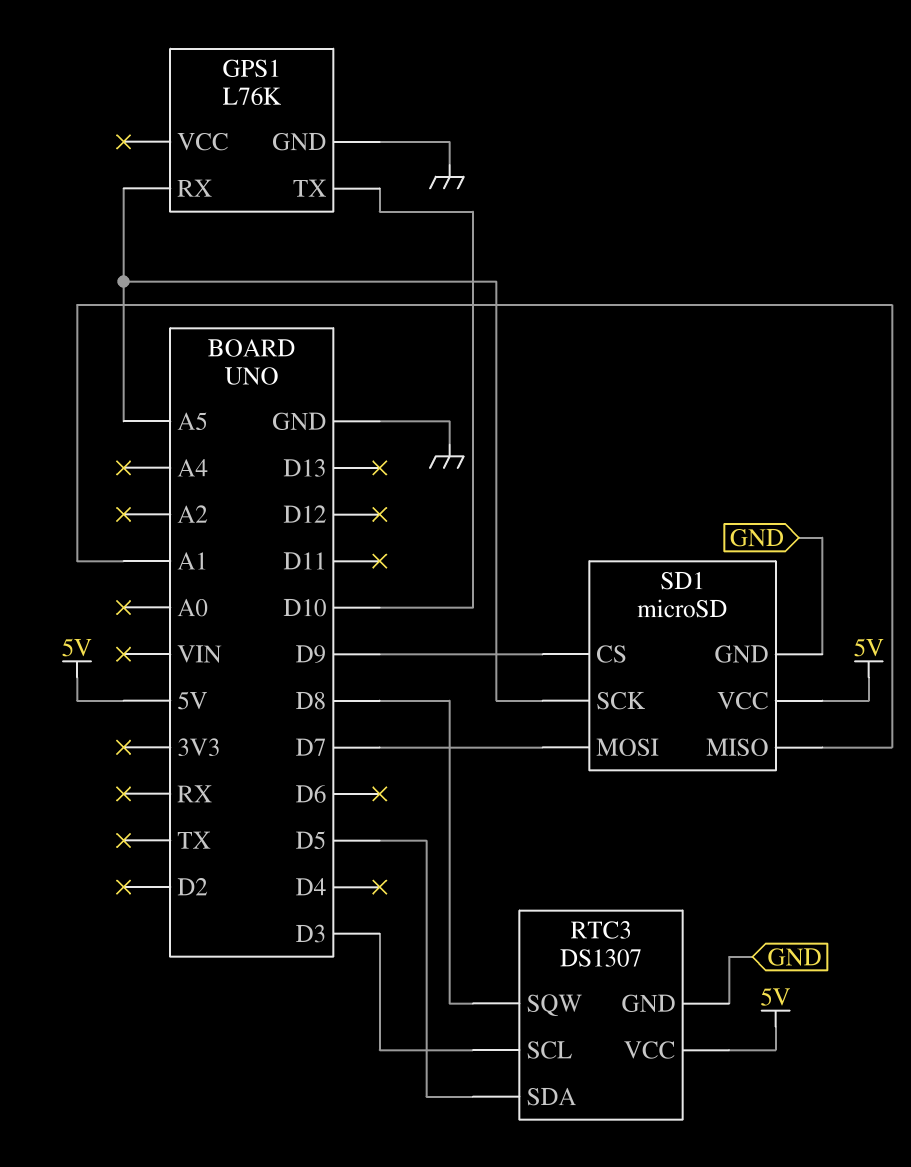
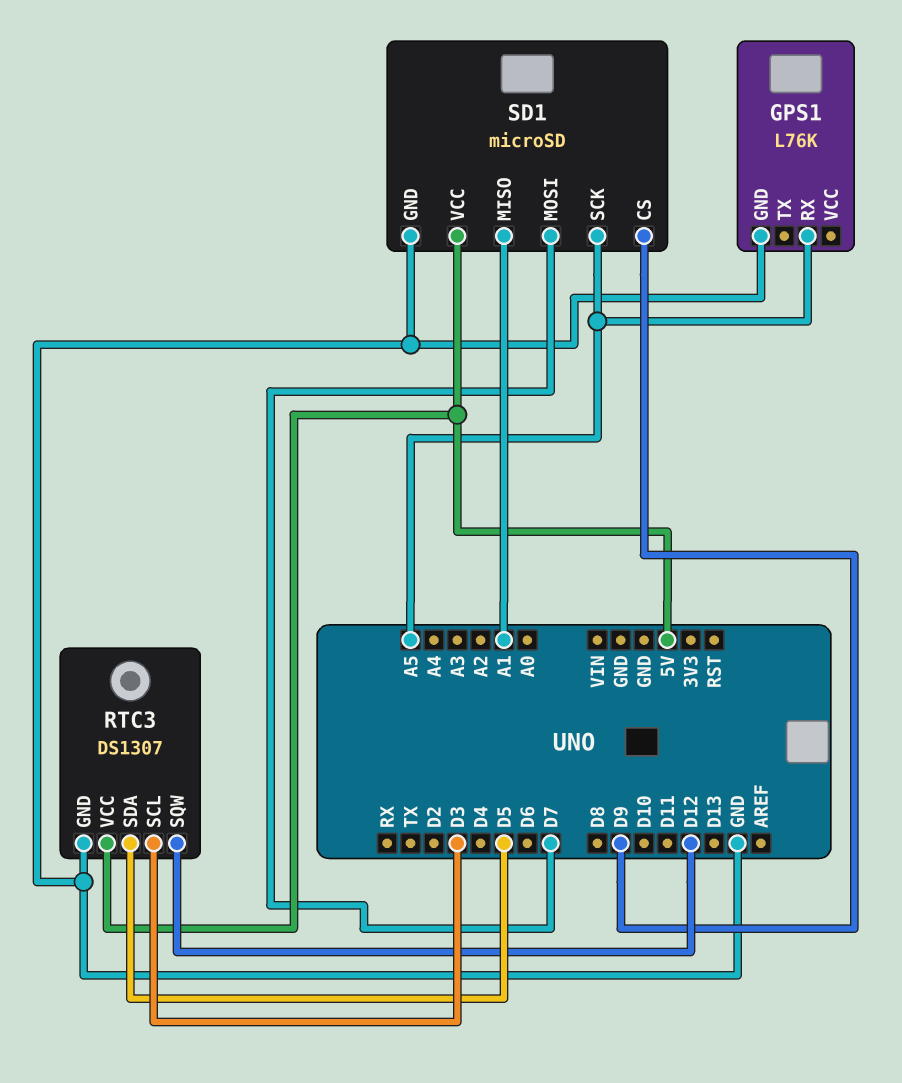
GPS1 pin TX: D10 -> none
RTC3 pin SQW: D8 -> D12

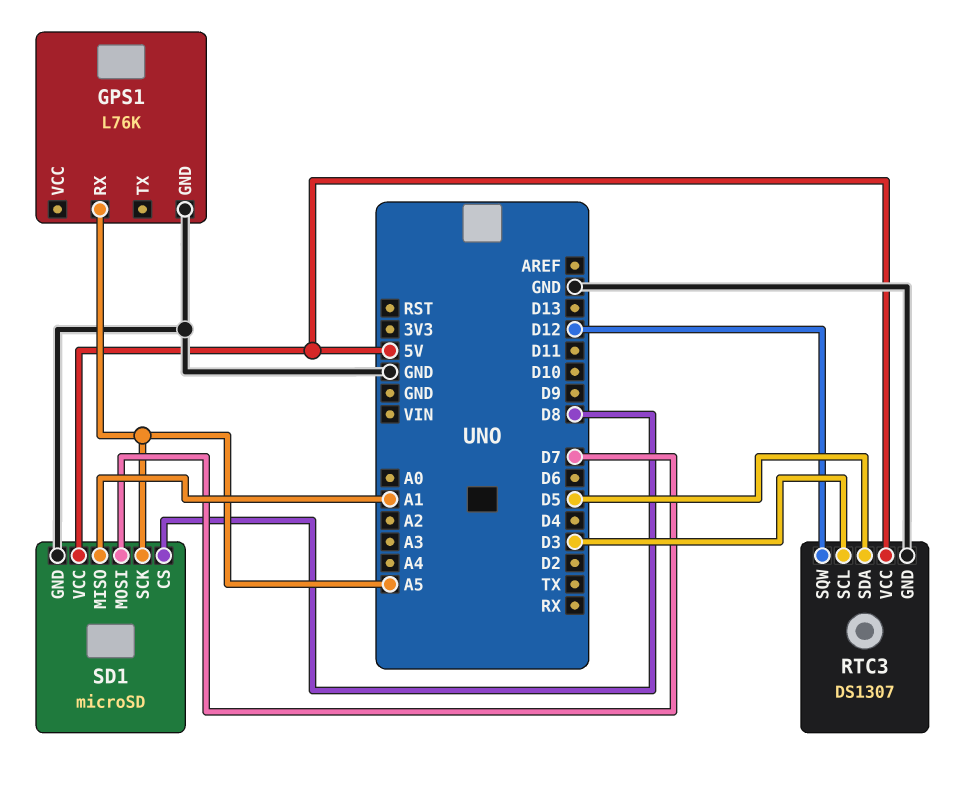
SD1 pin CS: D9 -> D8

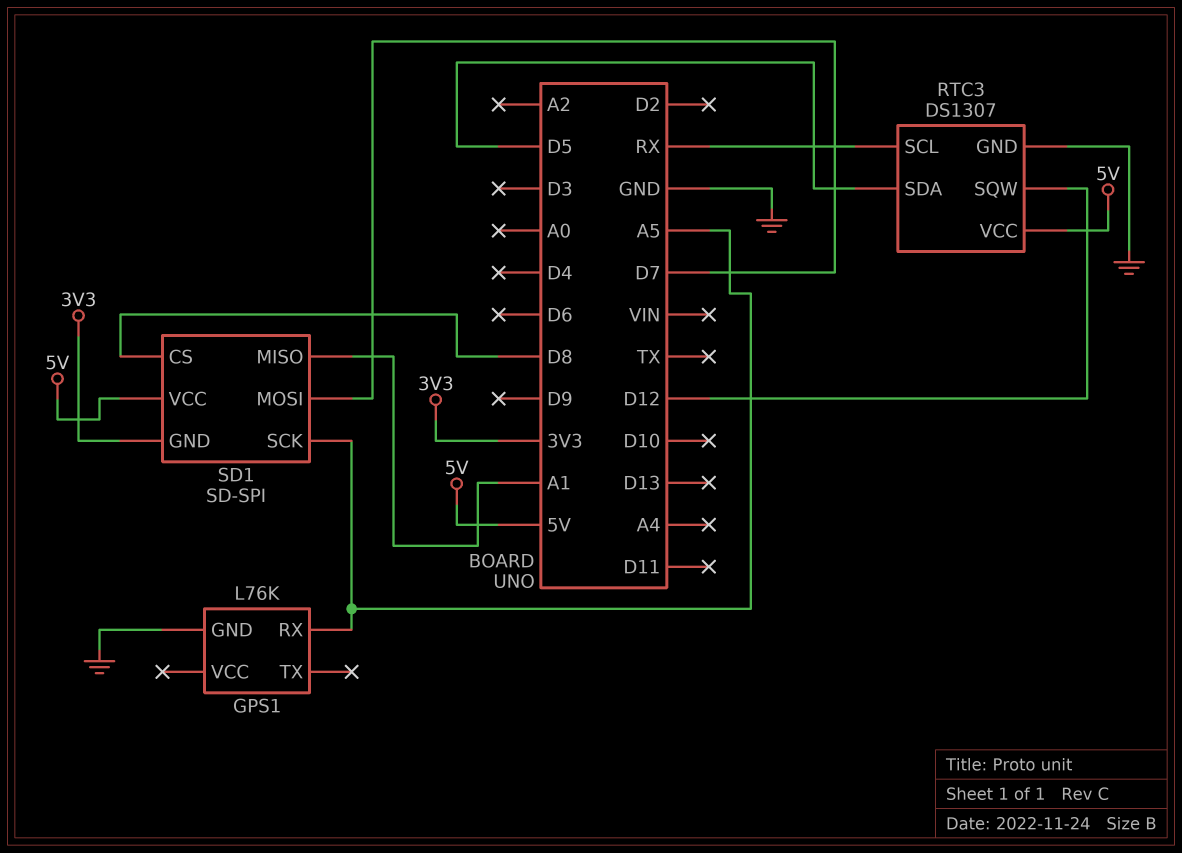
RTC3 pin SCL: D3 -> RX
SD1: microSD -> SD-SPI
SD1 pin GND: GND -> 3V3

